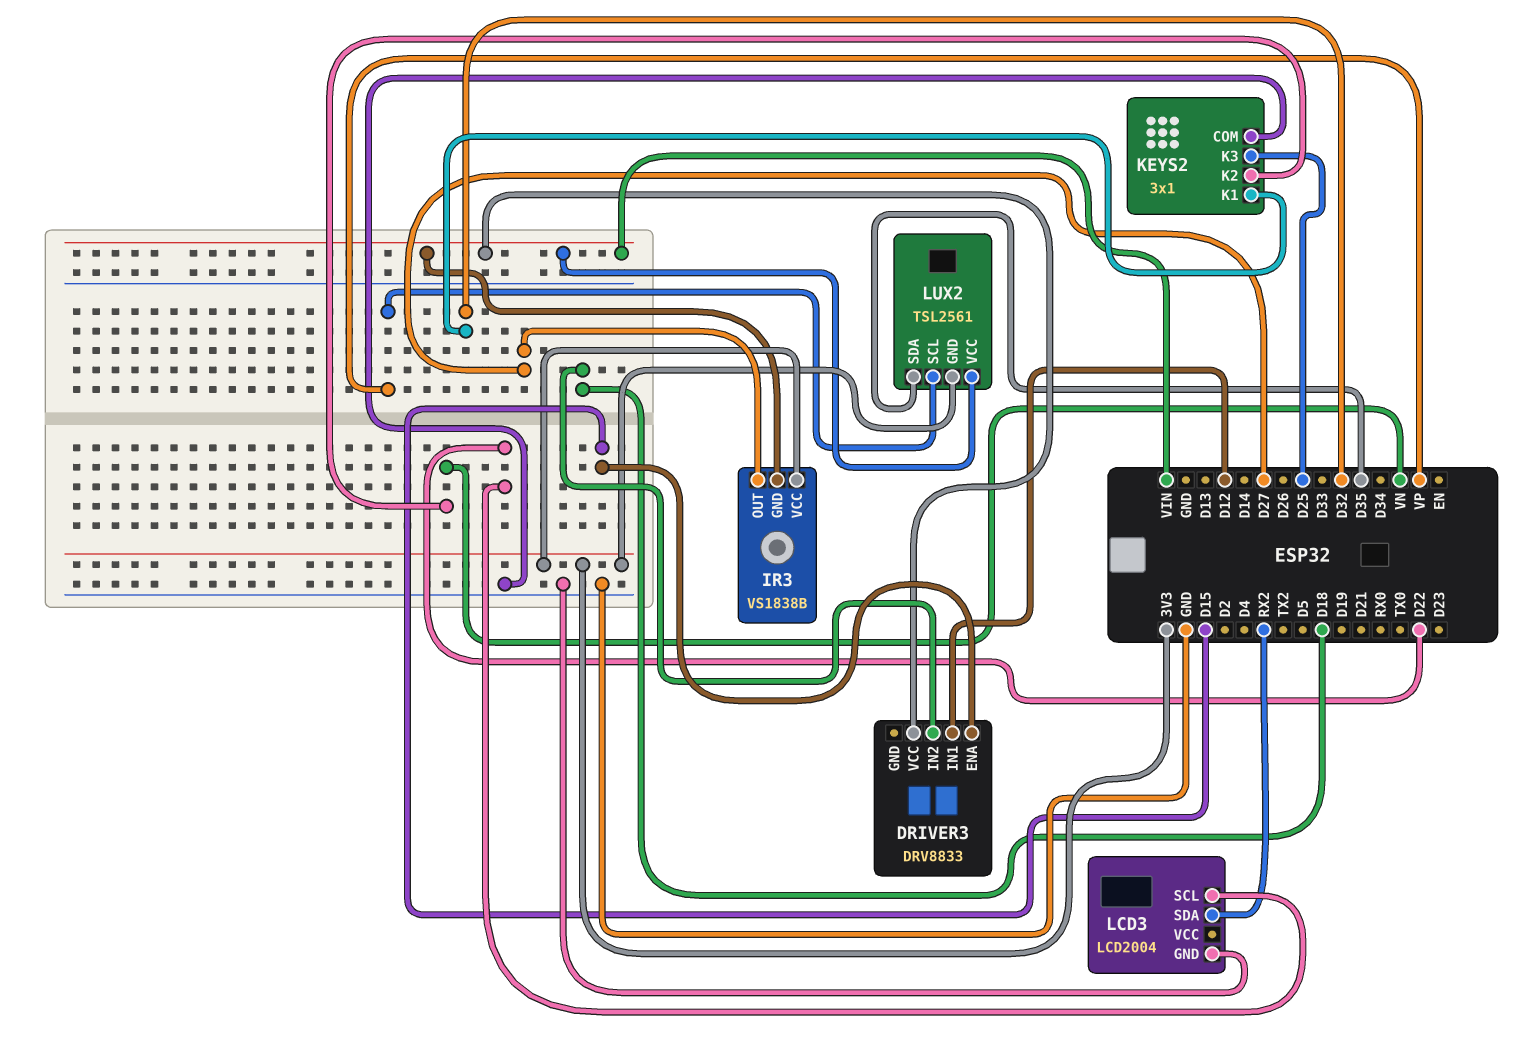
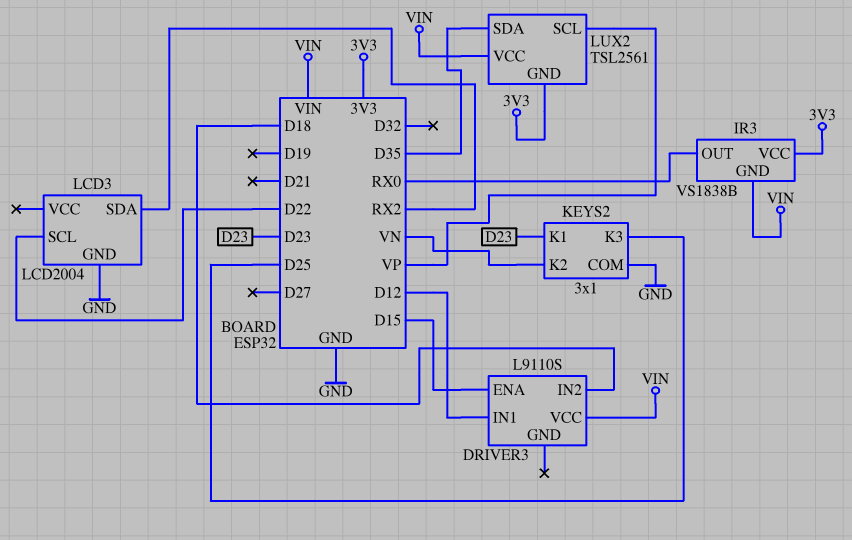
DRIVER3: DRV8833 -> L9110S
IR3 pin OUT: D27 -> RX0
KEYS2 pin K1: D32 -> D23

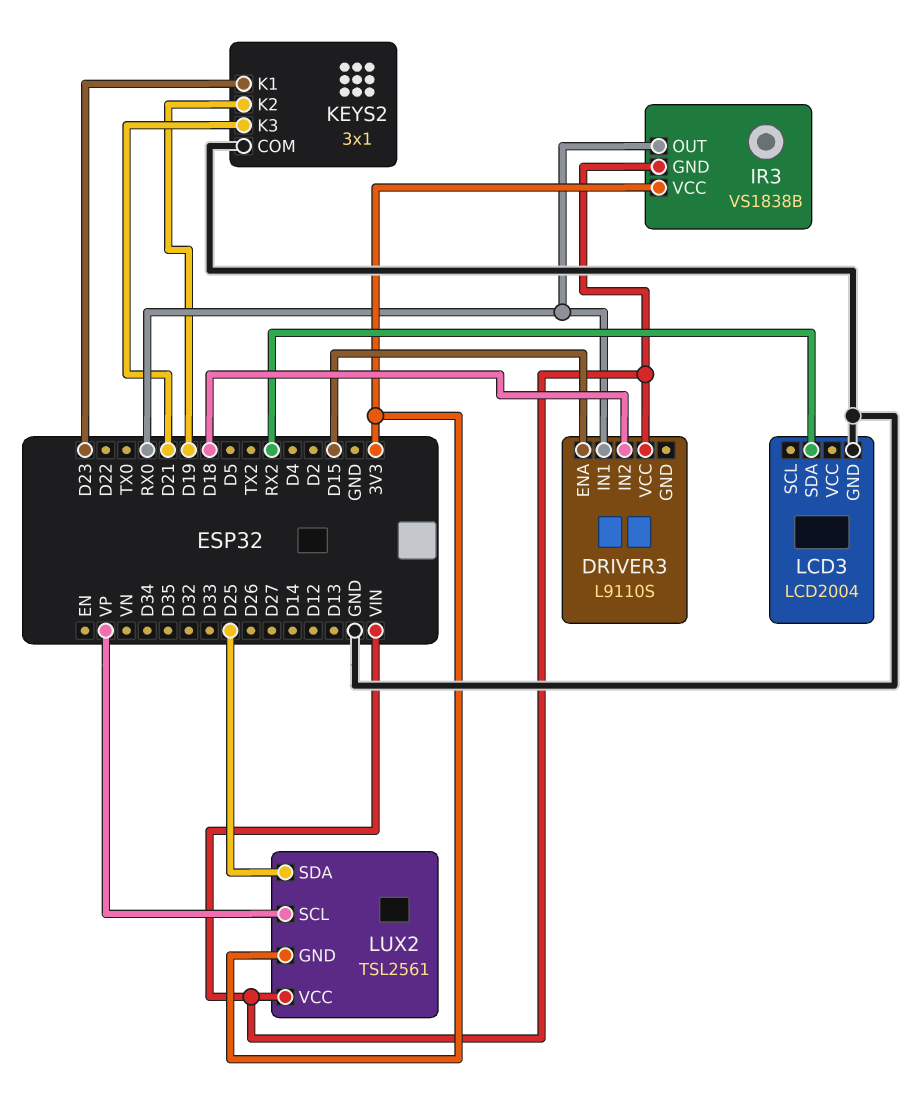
DRIVER3 pin IN1: D12 -> RX0
KEYS2 pin K2: VN -> D19
KEYS2 pin K3: D25 -> D21
LCD3 pin SCL: D22 -> none
LUX2 pin SDA: D35 -> D25

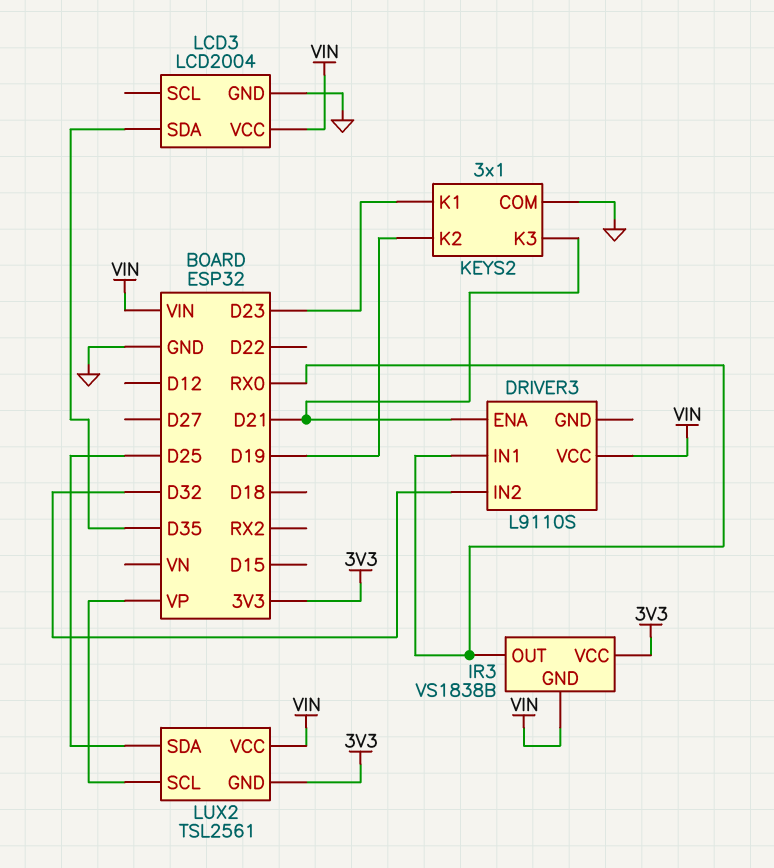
DRIVER3 pin ENA: D15 -> D21
DRIVER3 pin IN2: D18 -> D32
LCD3 pin SDA: RX2 -> D35
LCD3 pin VCC: none -> VIN

